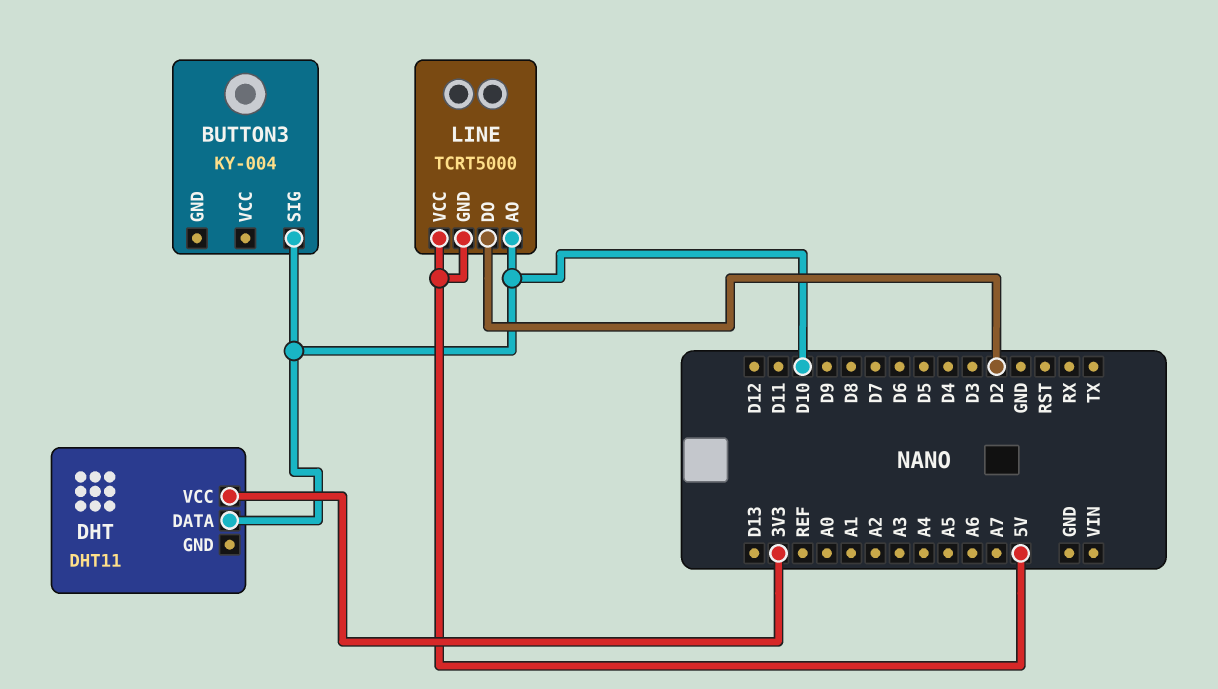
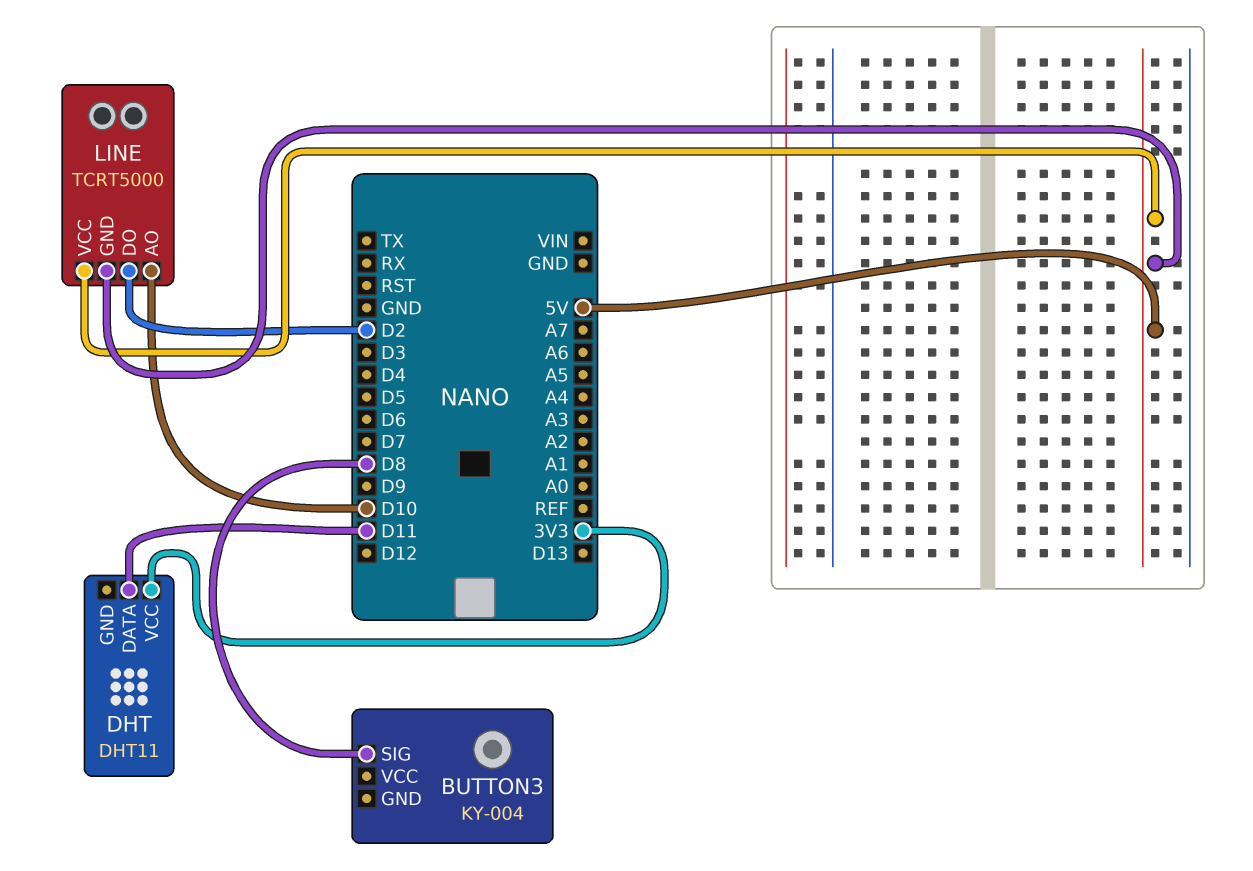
BUTTON3 pin SIG: D10 -> D8
DHT pin DATA: D10 -> D11

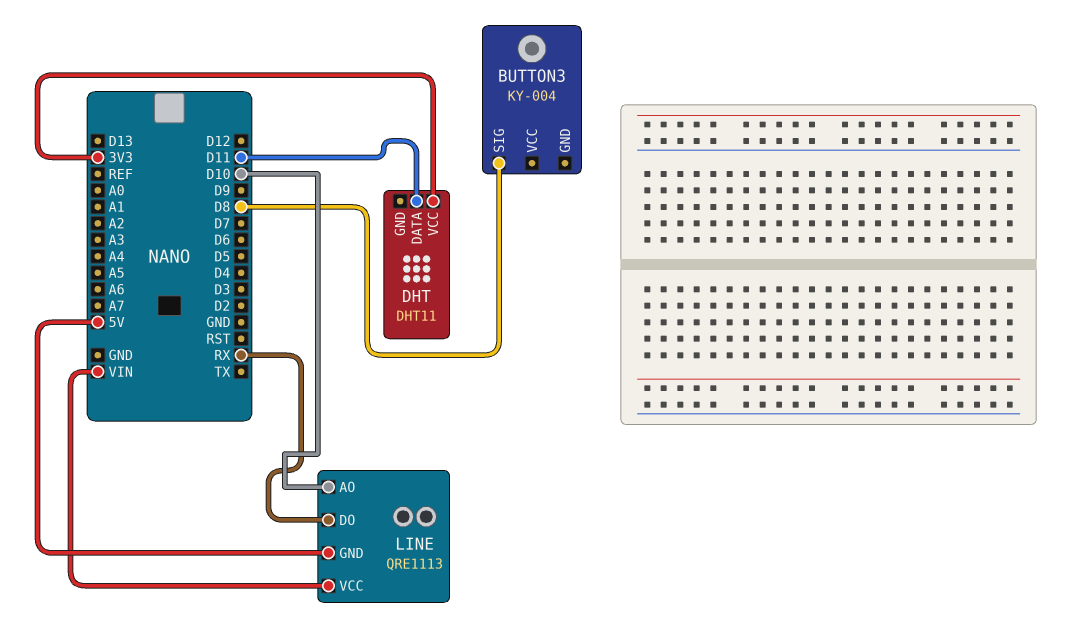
LINE: TCRT5000 -> QRE1113
LINE pin DO: D2 -> RX
LINE pin VCC: 5V -> VIN

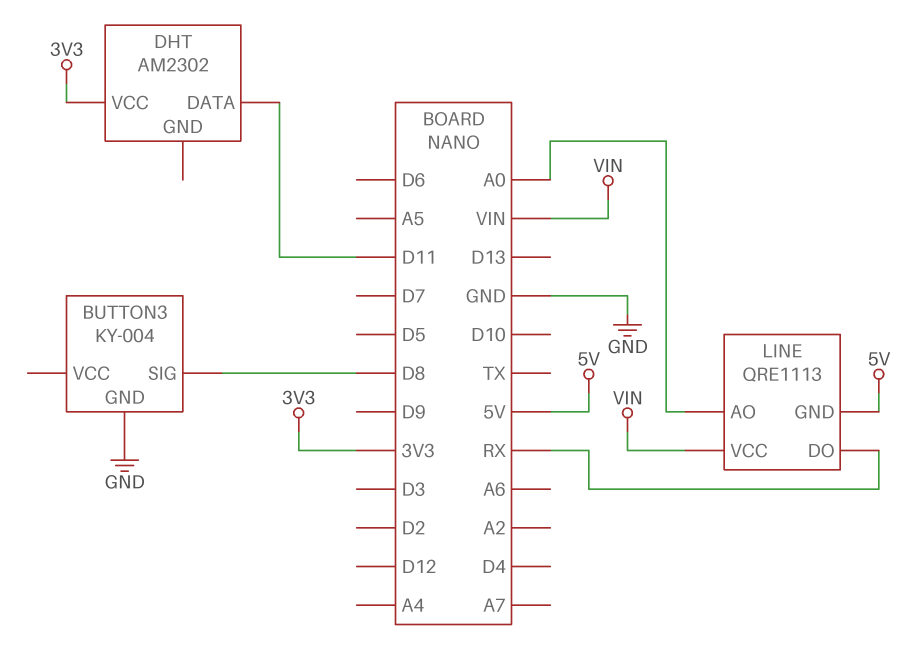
BUTTON3 pin GND: none -> GND
DHT: DHT11 -> AM2302
LINE pin AO: D10 -> A0

